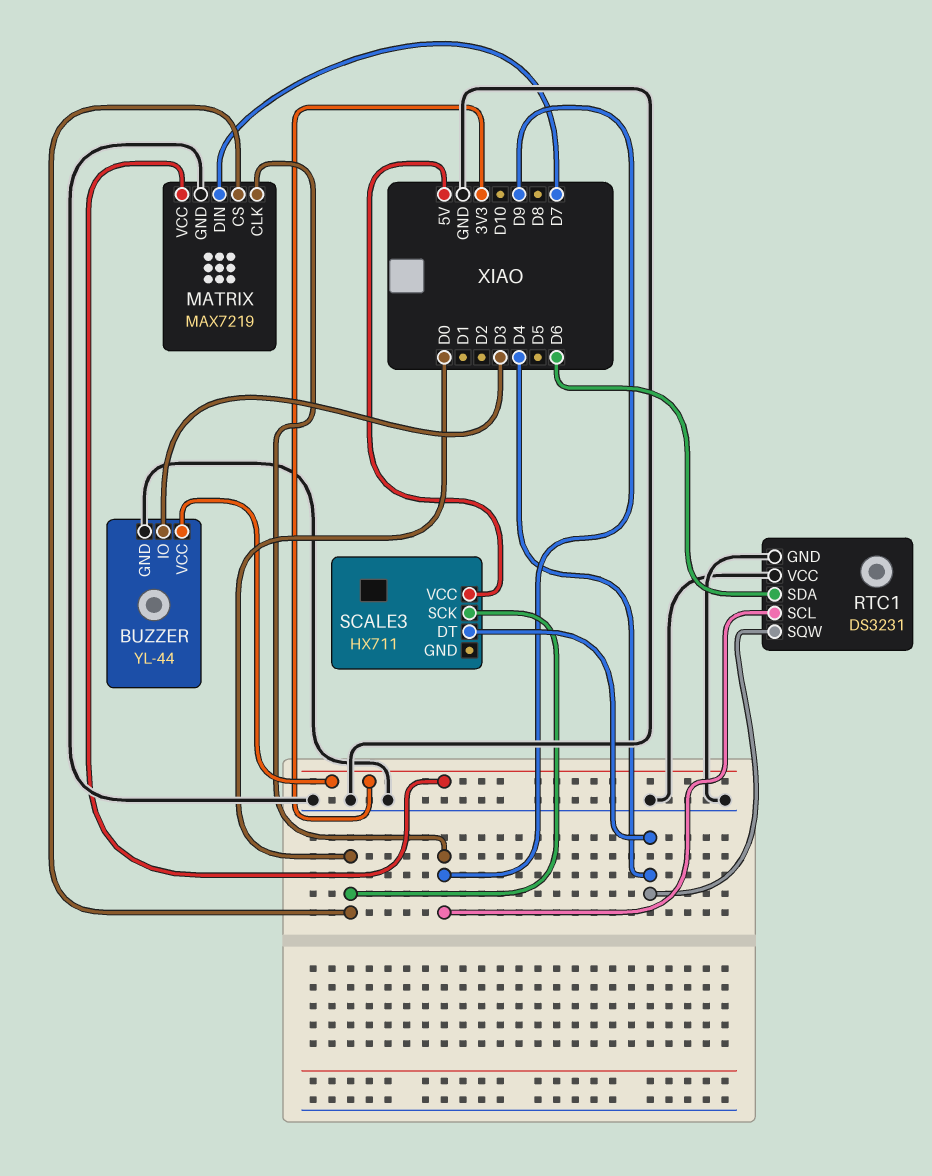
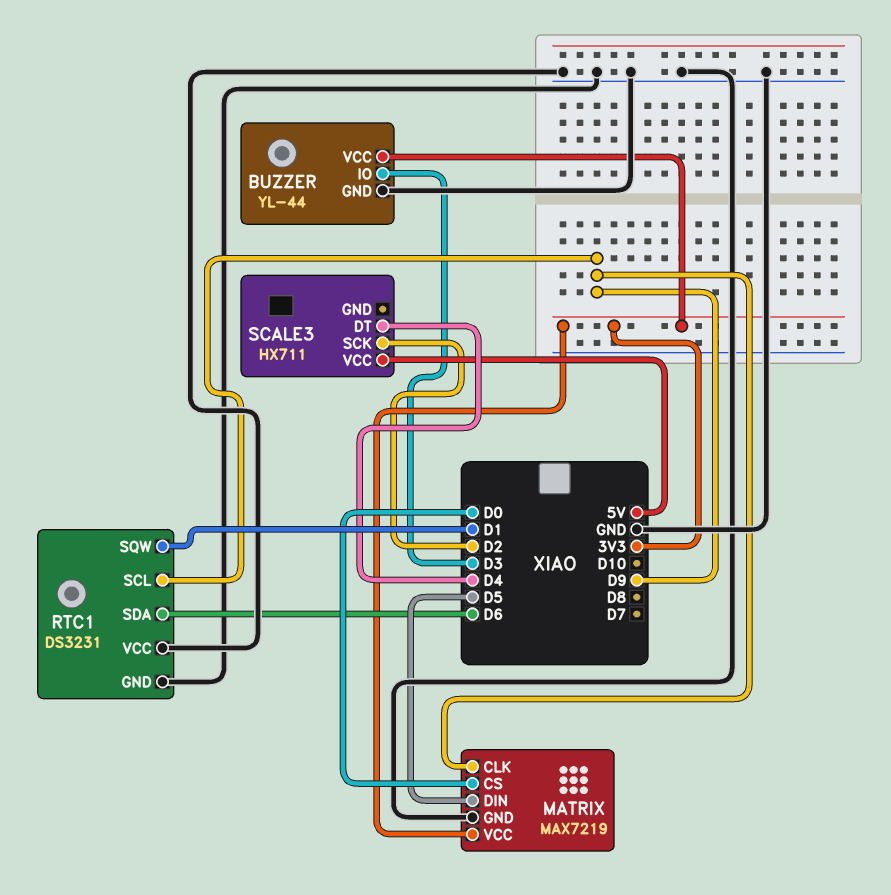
MATRIX pin DIN: D7 -> D5
RTC1 pin SQW: D4 -> D1
SCALE3 pin SCK: D0 -> D2

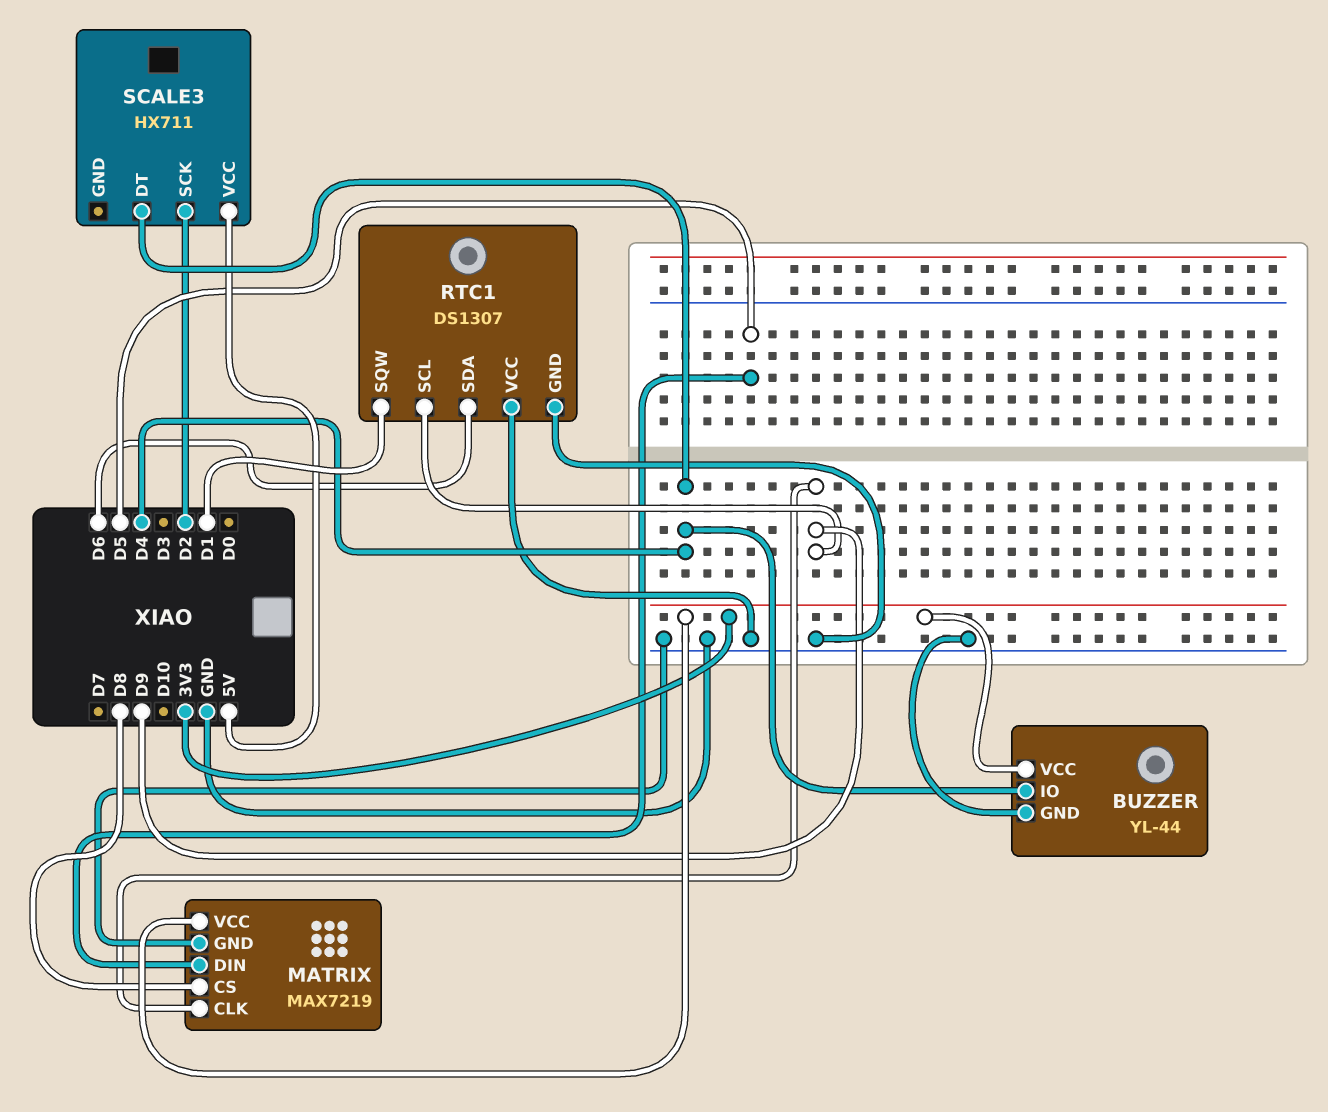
BUZZER pin IO: D3 -> D4
MATRIX pin CS: D0 -> D8
RTC1: DS3231 -> DS1307

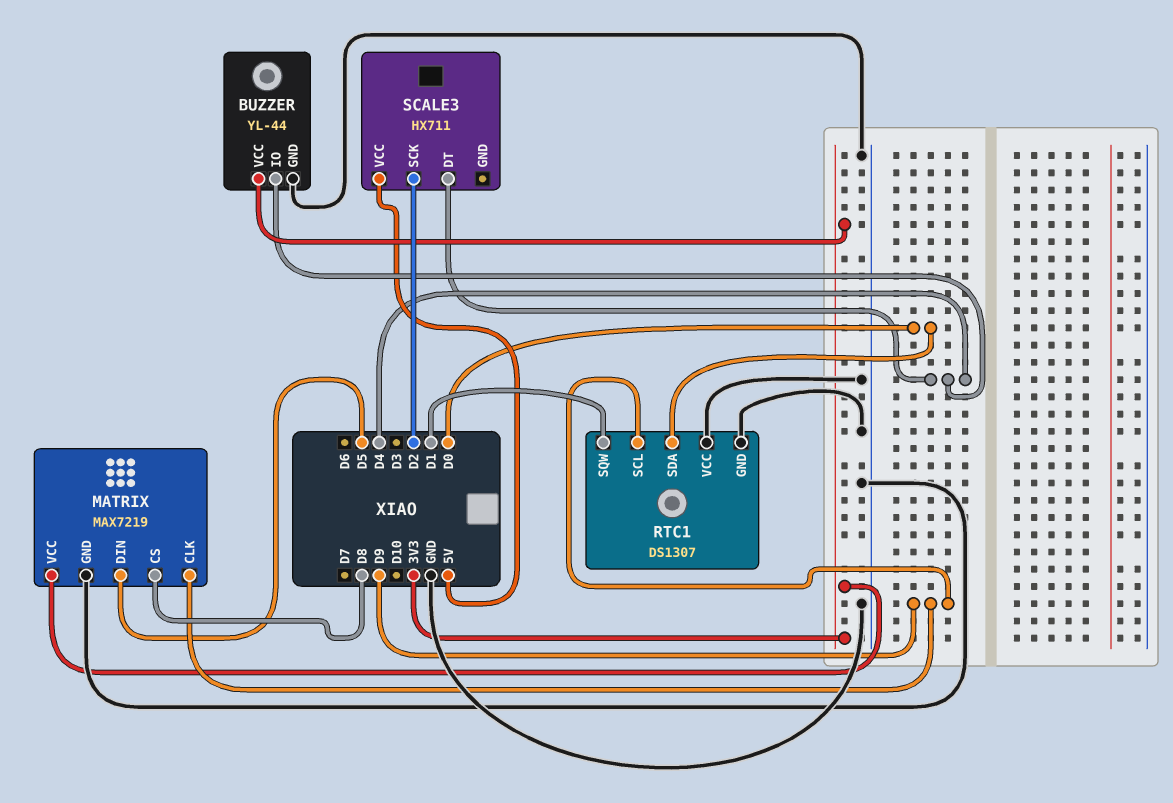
RTC1 pin SDA: D6 -> D0

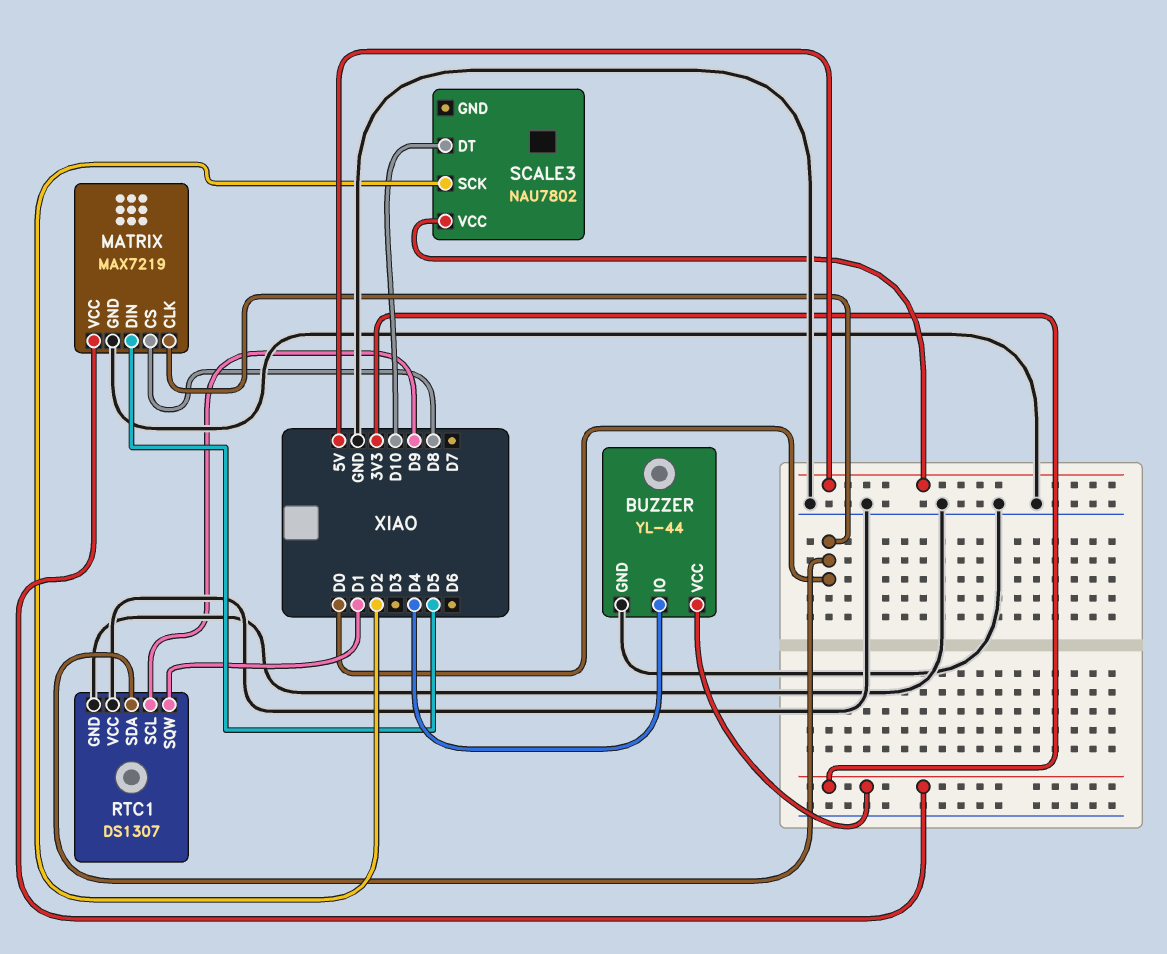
MATRIX pin CLK: D9 -> D0
SCALE3: HX711 -> NAU7802
SCALE3 pin DT: D4 -> D10

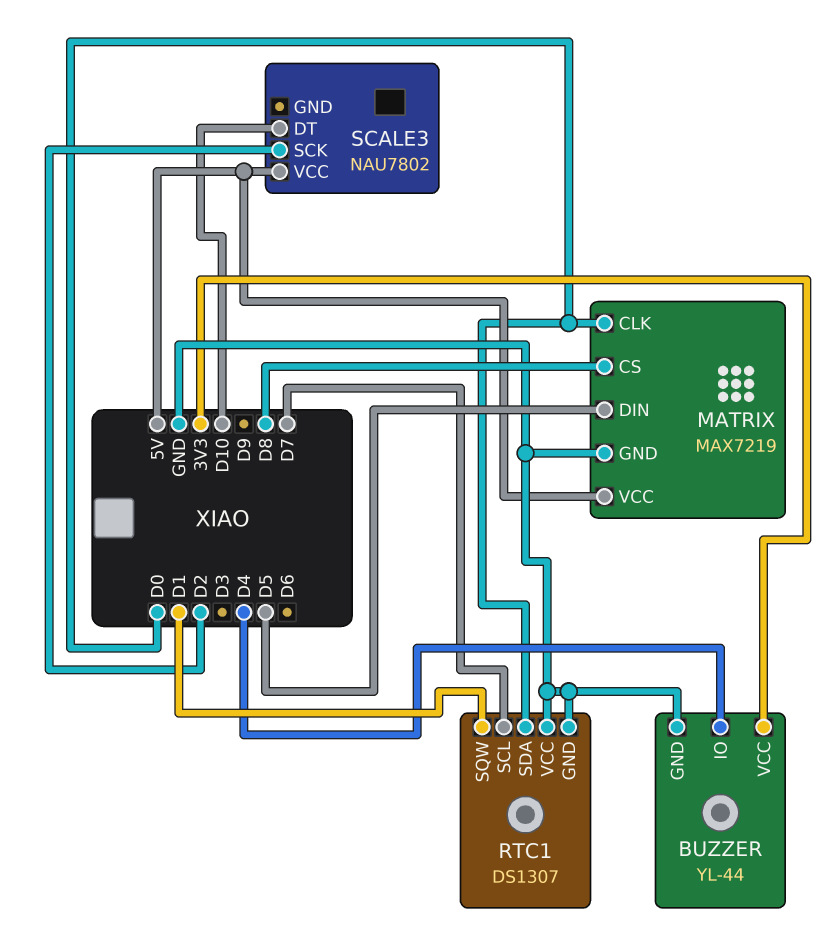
MATRIX pin VCC: 3V3 -> 5V
RTC1 pin SCL: D9 -> D7

